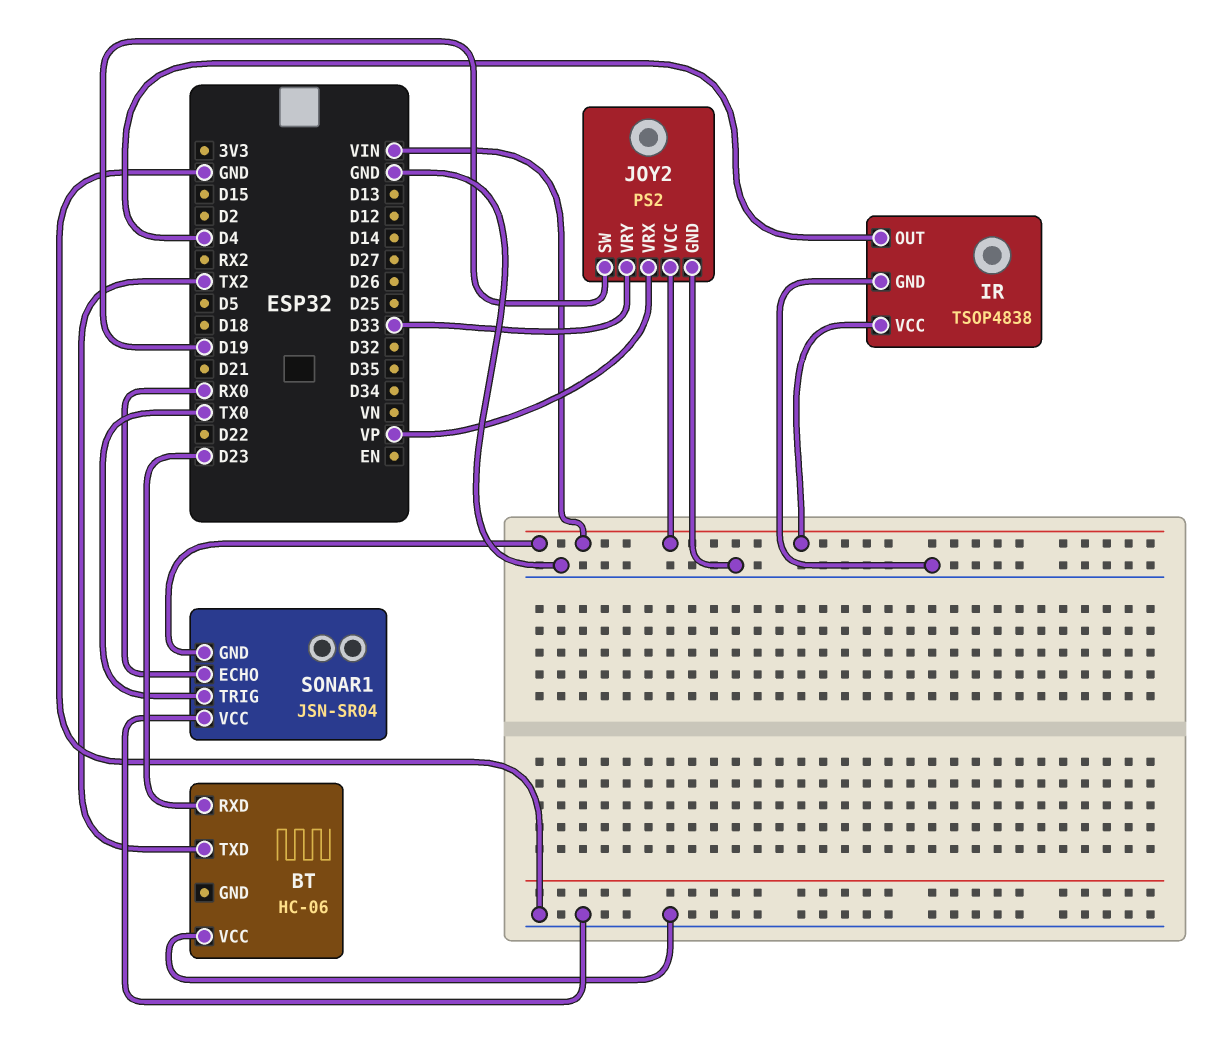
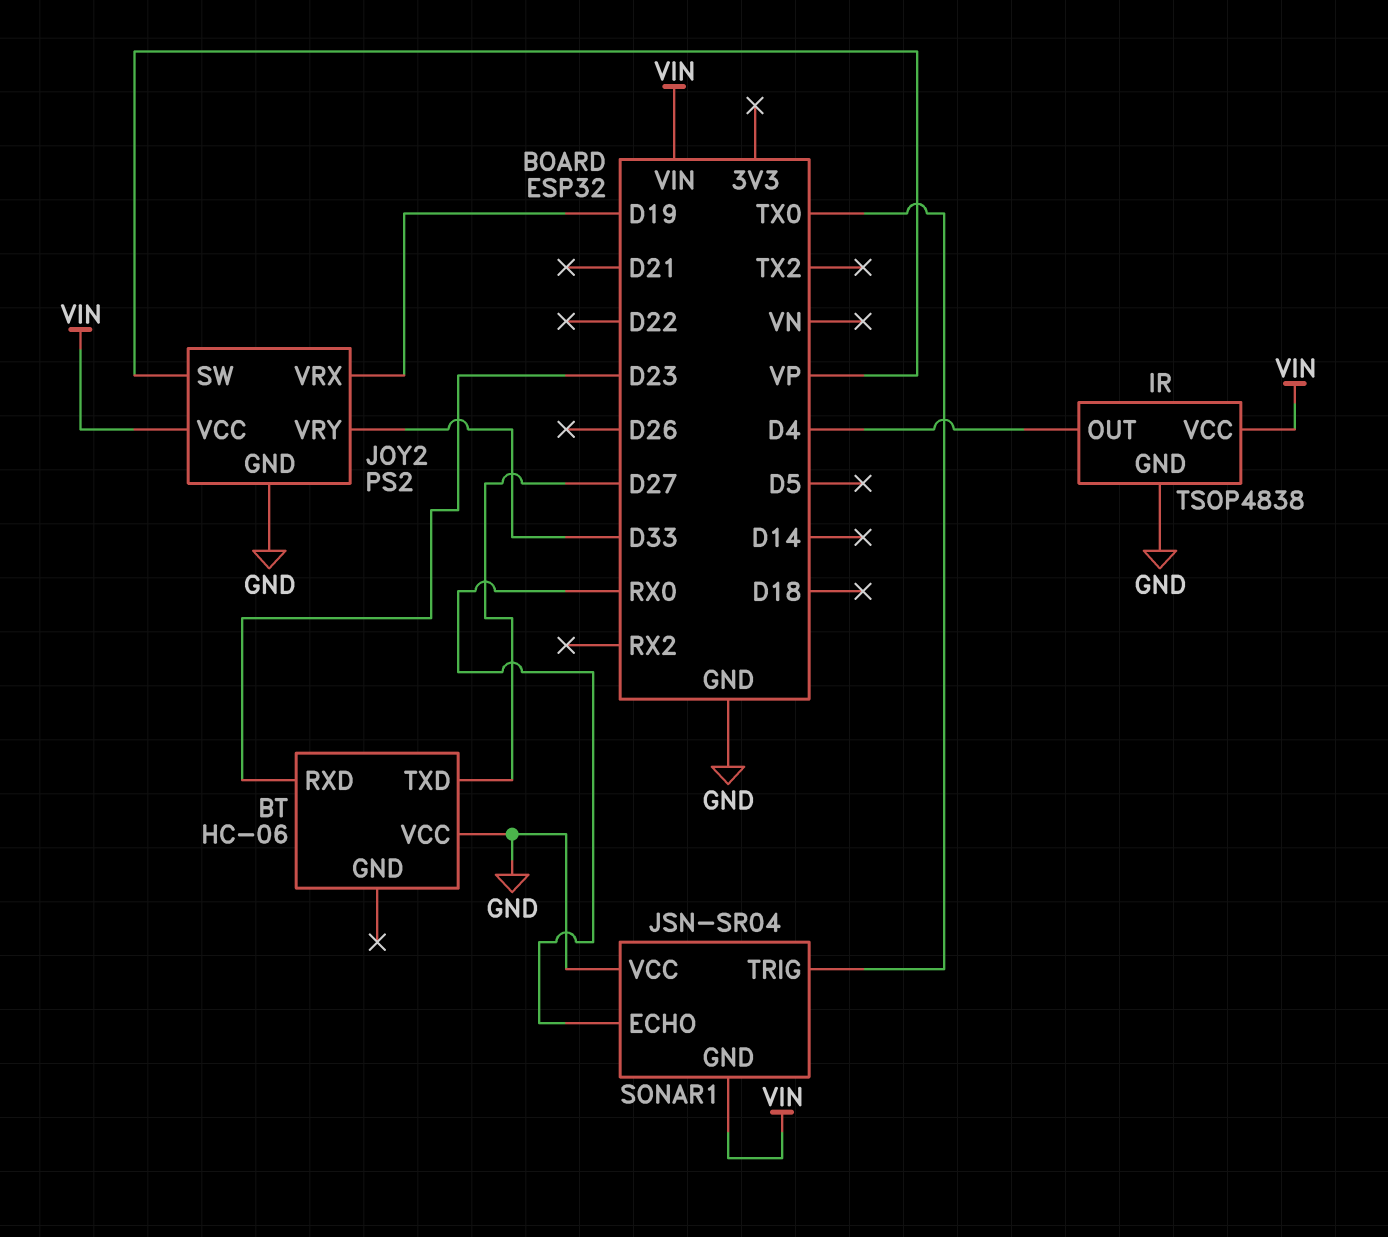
BT pin TXD: TX2 -> D27
JOY2 pin SW: D19 -> VP
JOY2 pin VRX: VP -> D19

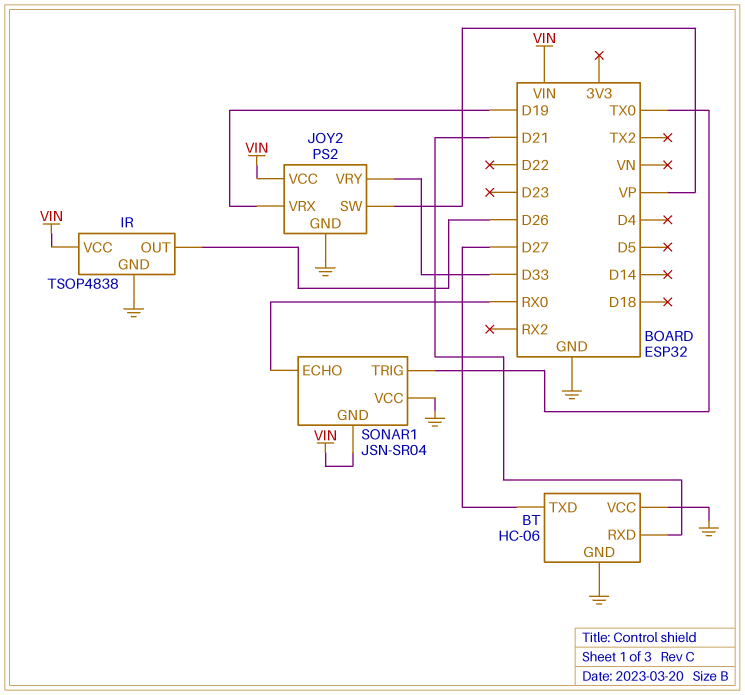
BT pin GND: none -> GND
BT pin RXD: D23 -> D21
IR pin OUT: D4 -> D26

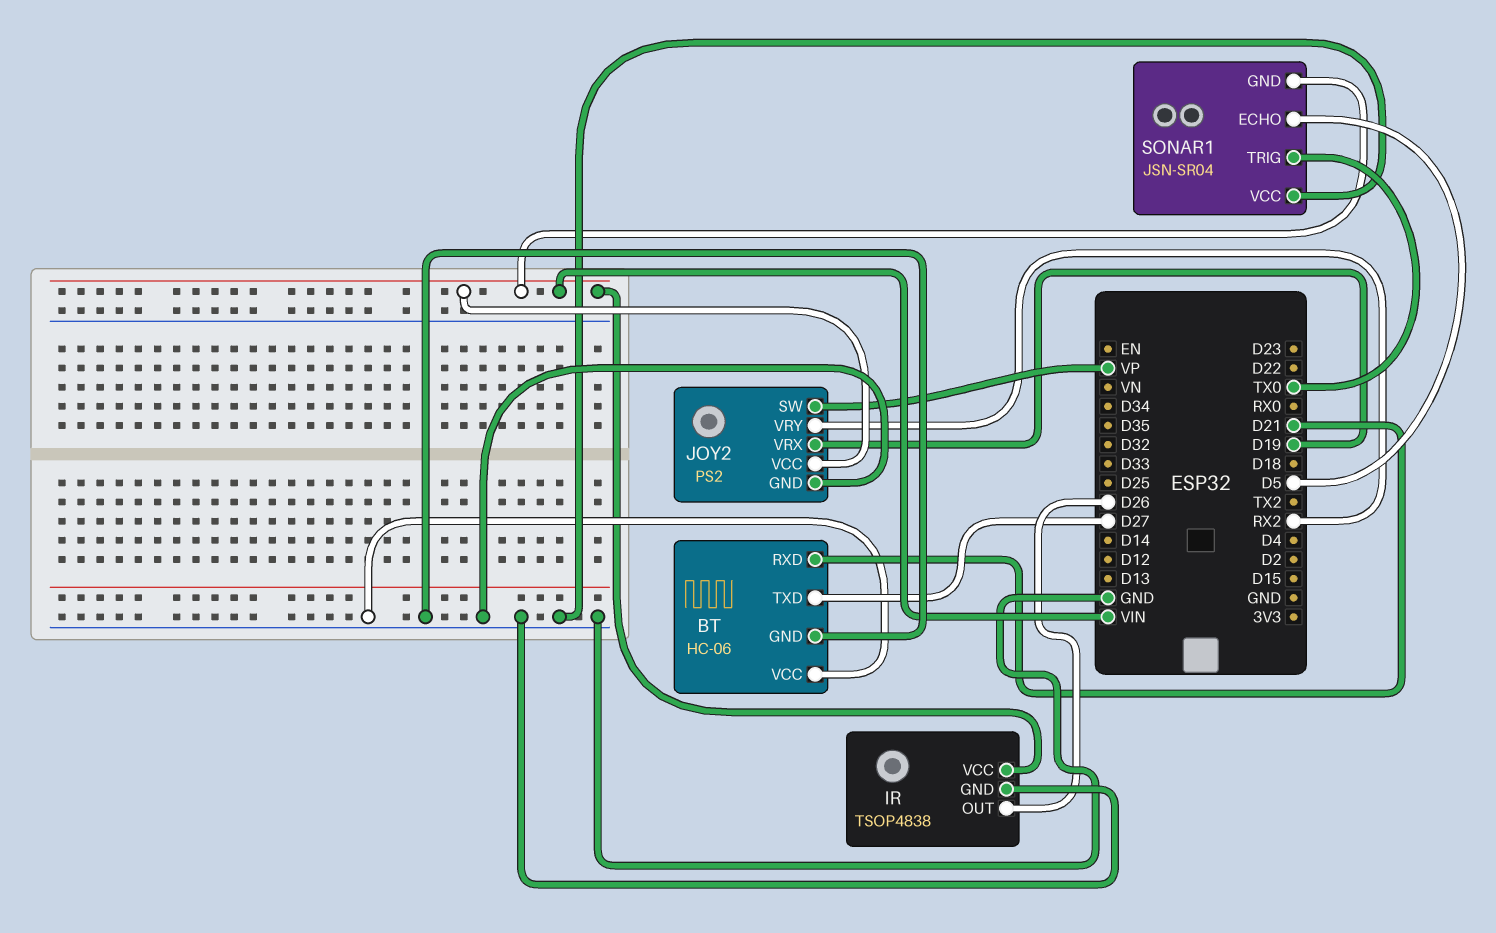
JOY2 pin VRY: D33 -> RX2
SONAR1 pin ECHO: RX0 -> D5

